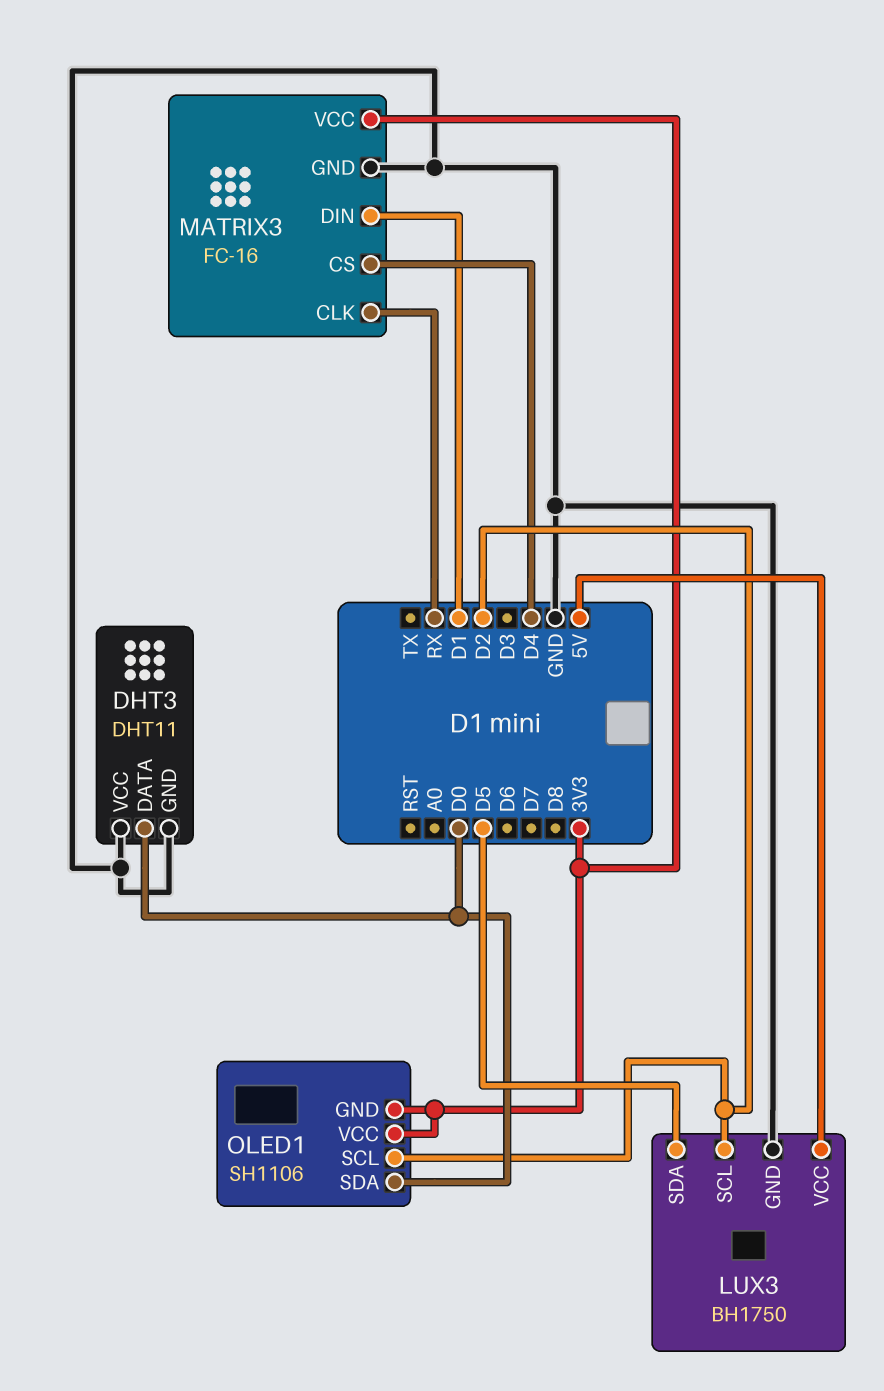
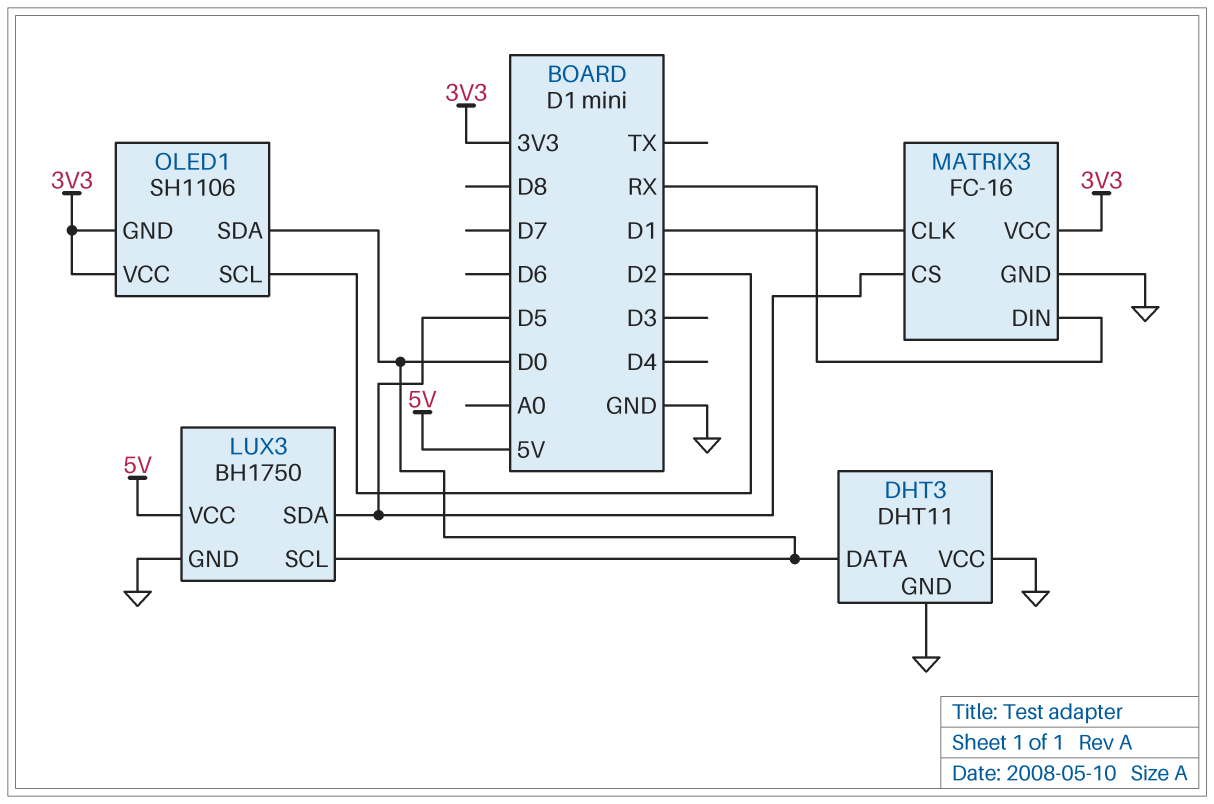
LUX3 pin SCL: D2 -> D0
MATRIX3 pin CLK: RX -> D1
MATRIX3 pin CS: D4 -> D5
MATRIX3 pin DIN: D1 -> RX

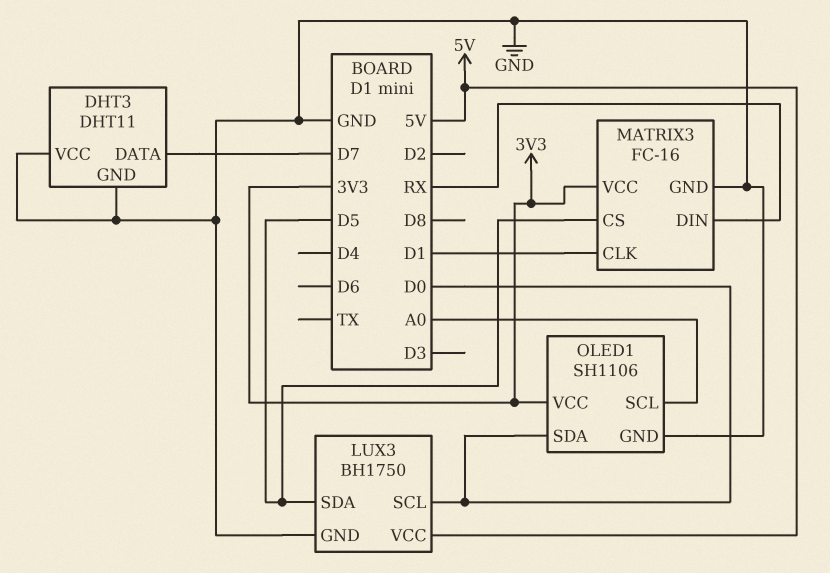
DHT3 pin DATA: D0 -> D7
OLED1 pin GND: 3V3 -> GND
OLED1 pin SCL: D2 -> A0

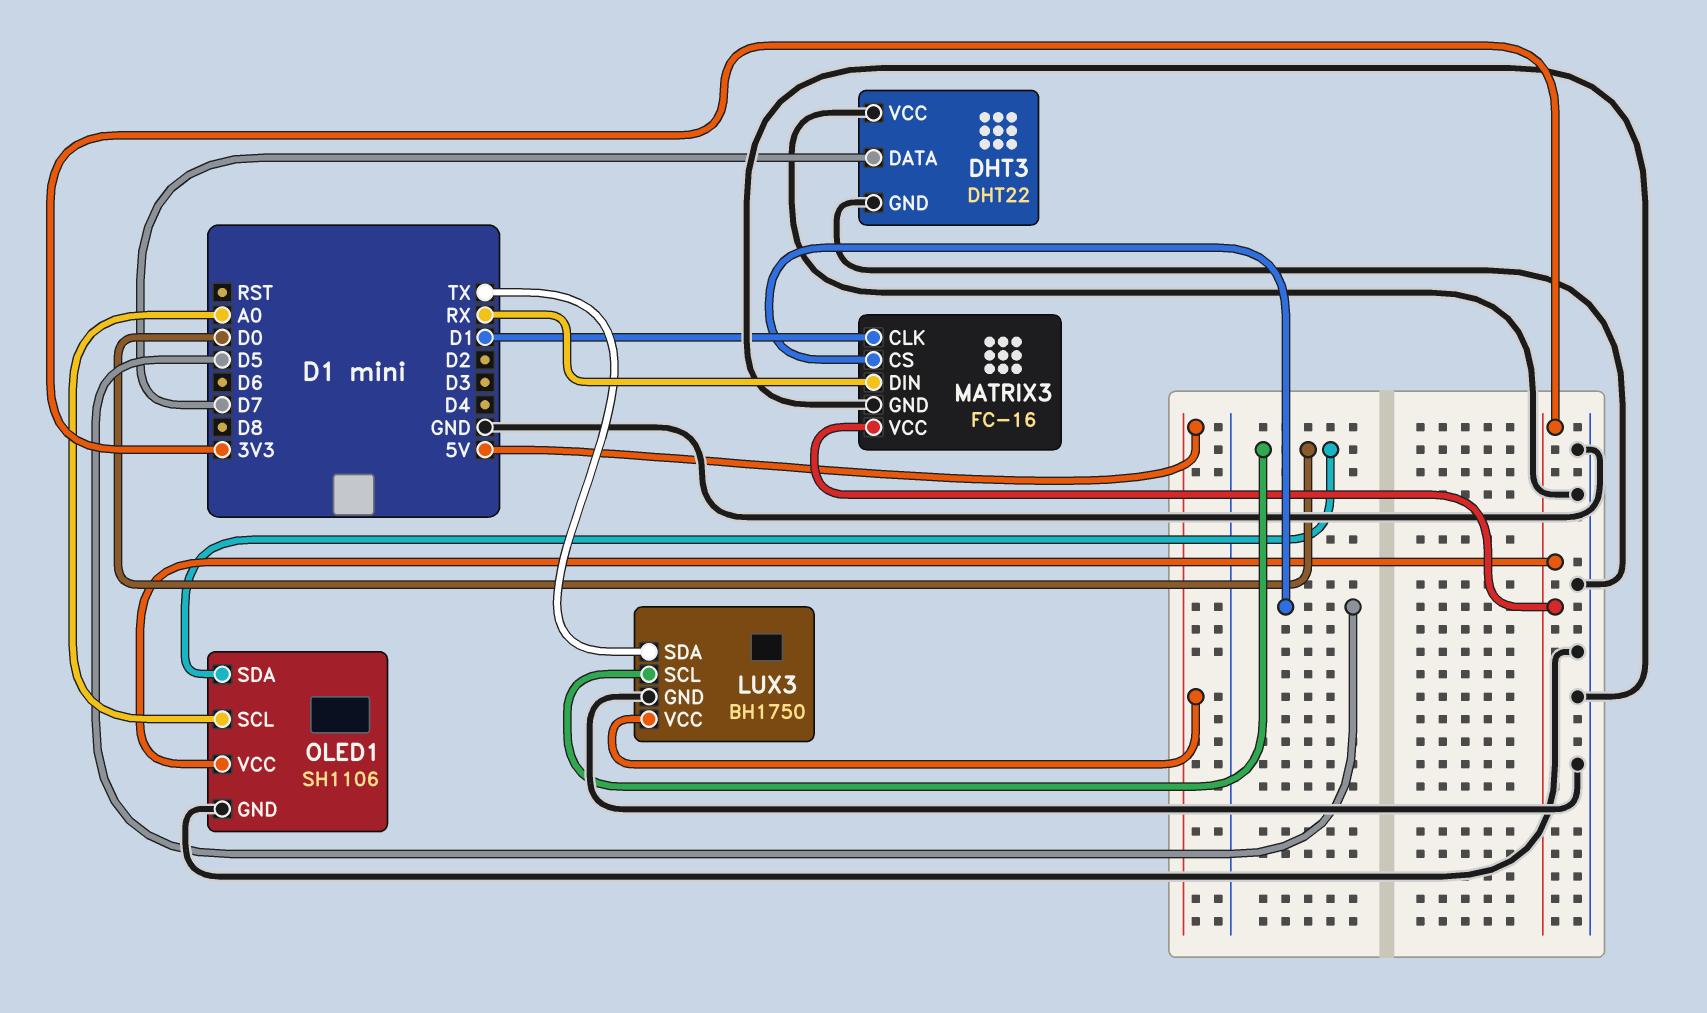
DHT3: DHT11 -> DHT22
LUX3 pin SDA: D5 -> TX

